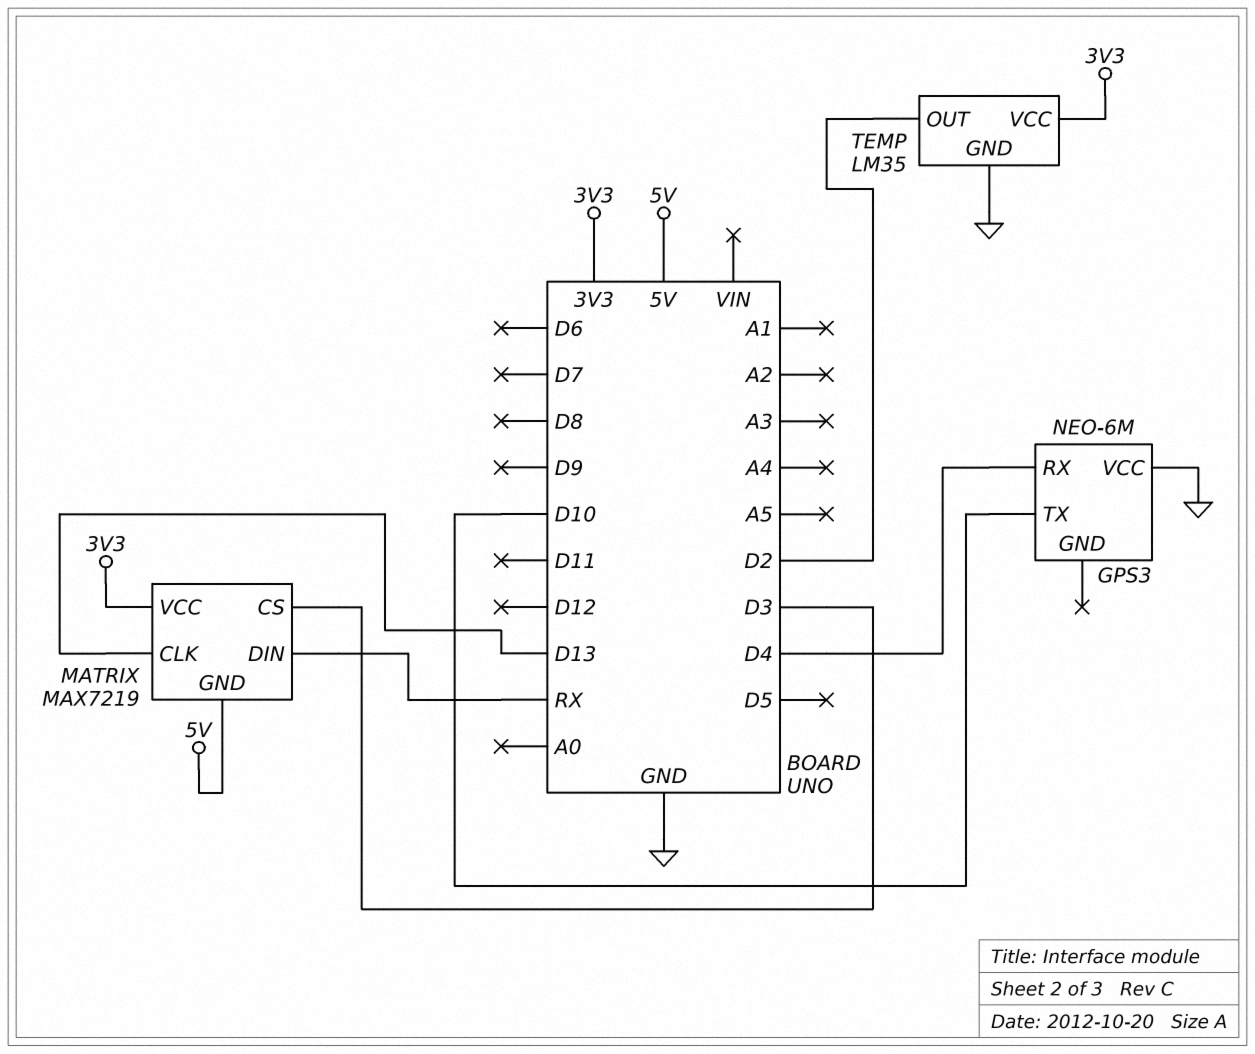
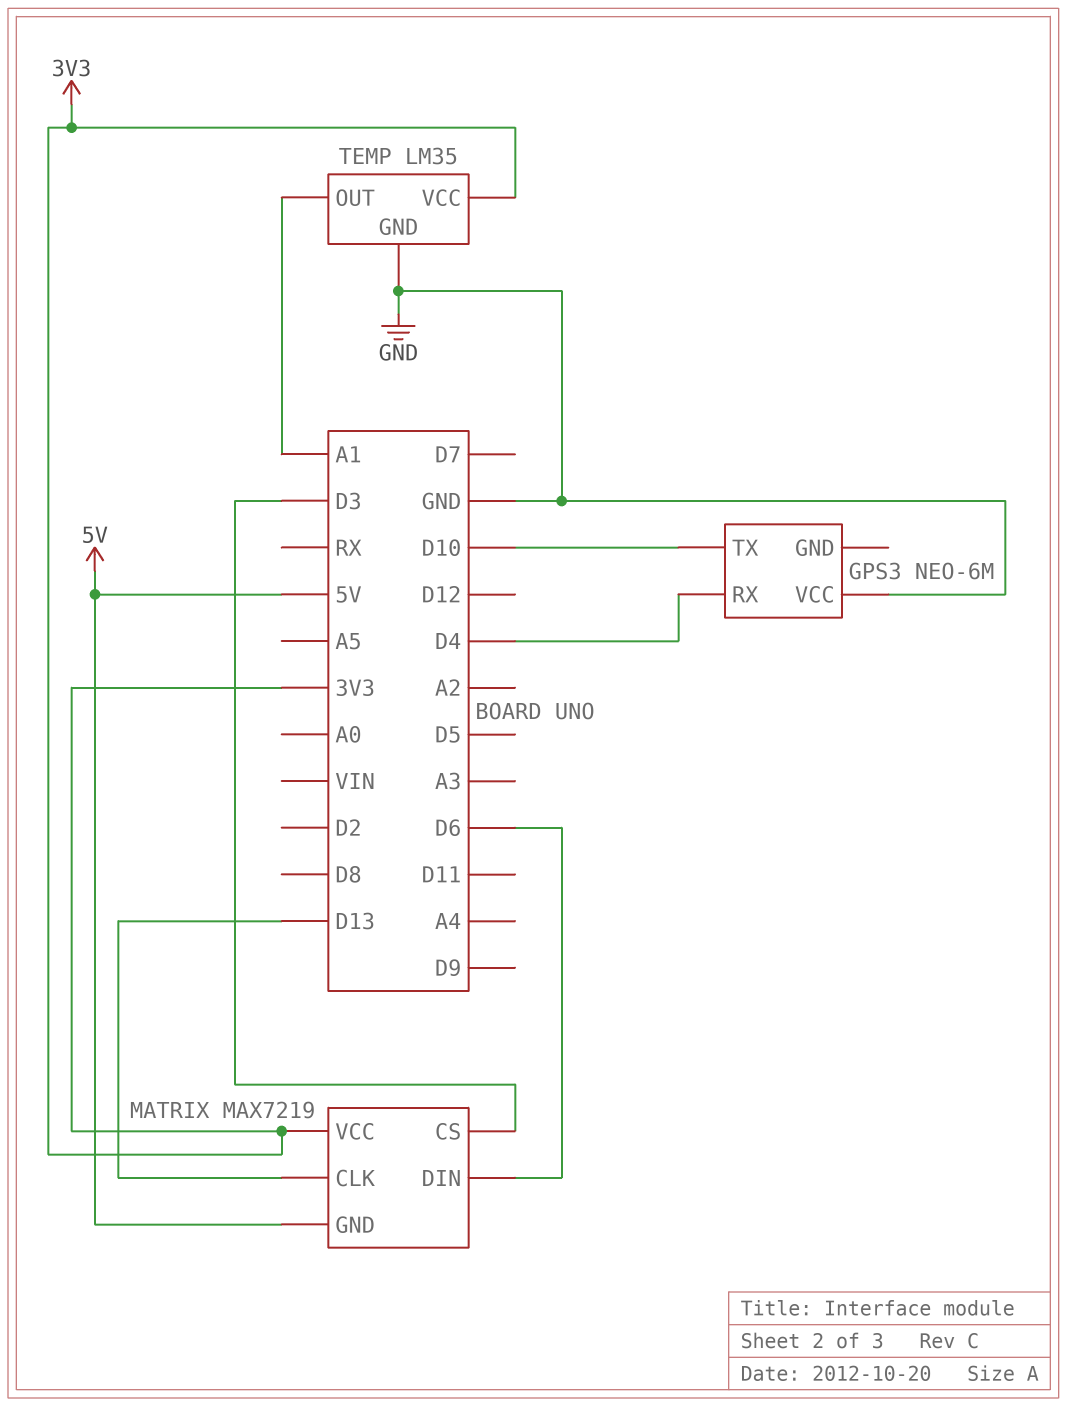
MATRIX pin DIN: RX -> D6
TEMP pin OUT: D2 -> A1

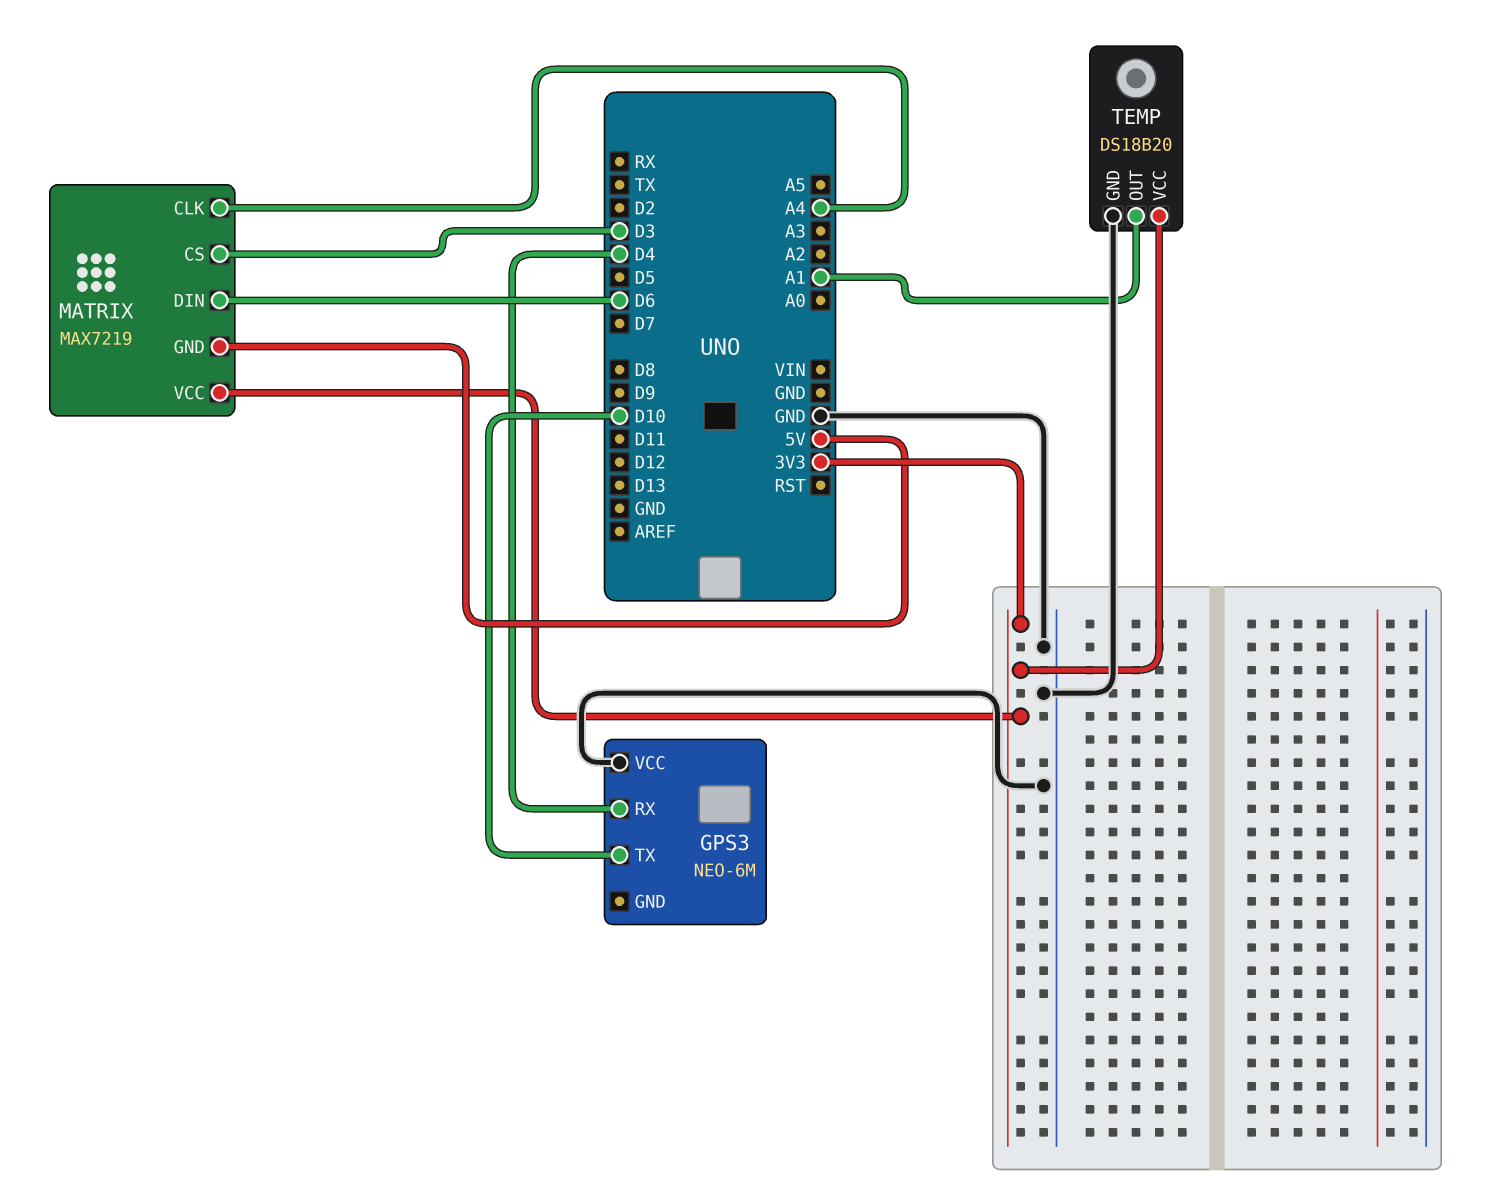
MATRIX pin CLK: D13 -> A4
TEMP: LM35 -> DS18B20

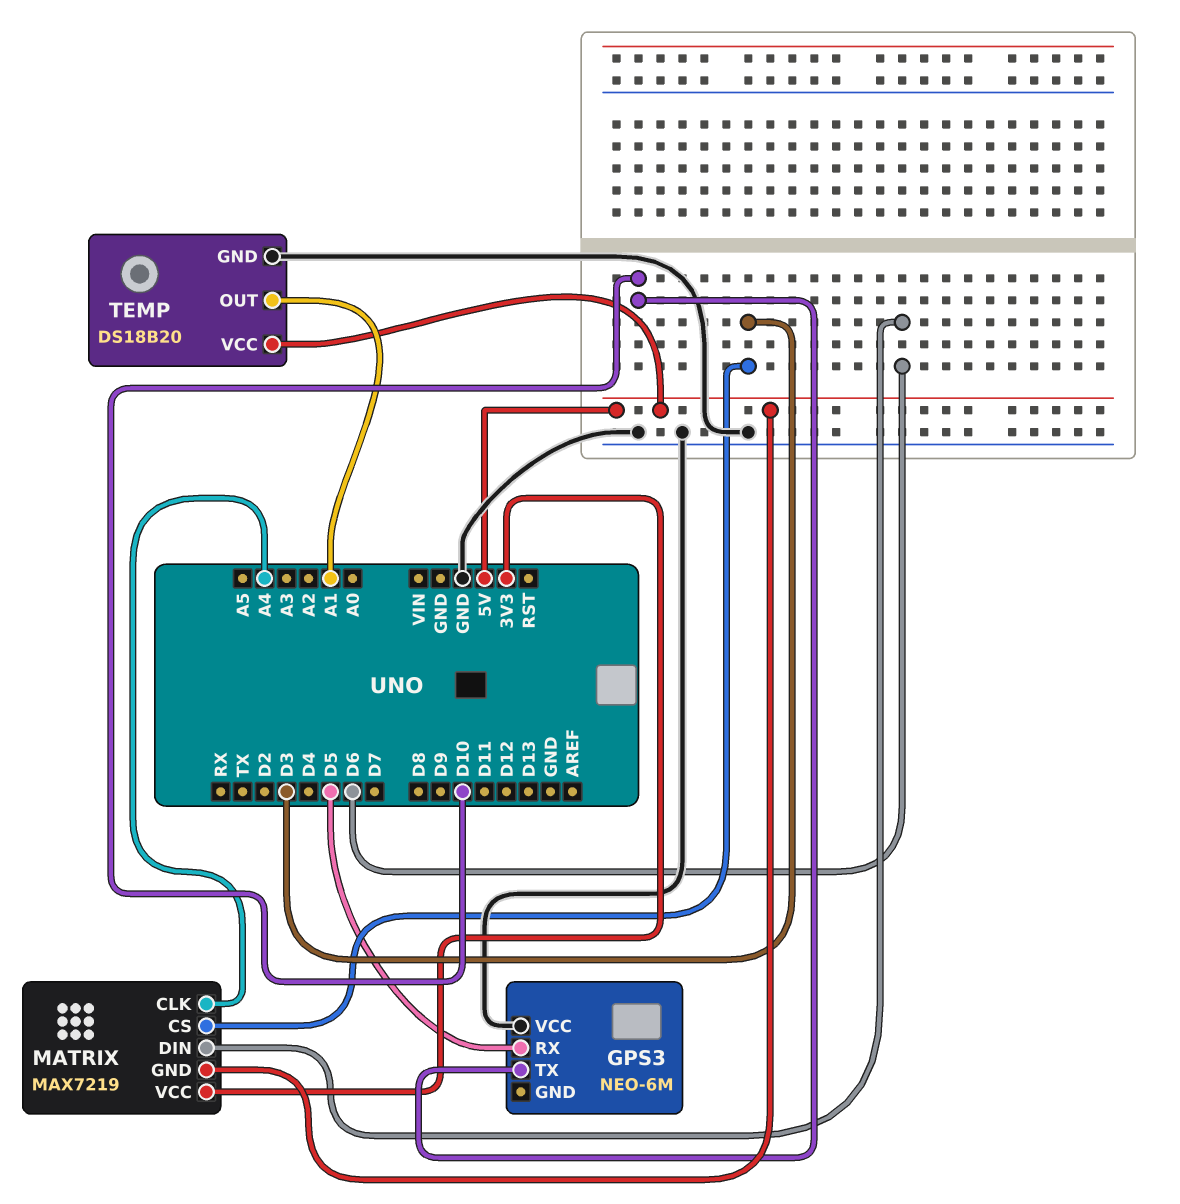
GPS3 pin RX: D4 -> D5
TEMP pin VCC: 3V3 -> 5V

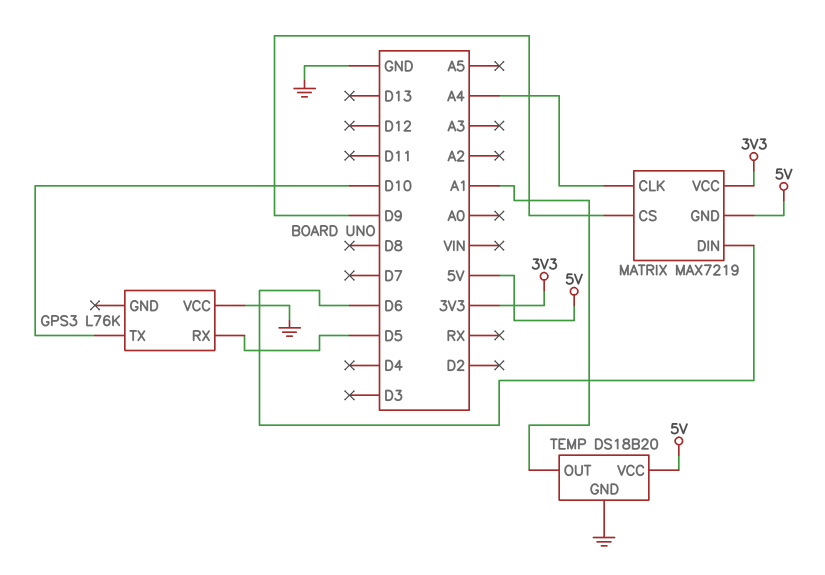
GPS3: NEO-6M -> L76K
MATRIX pin CS: D3 -> D9

